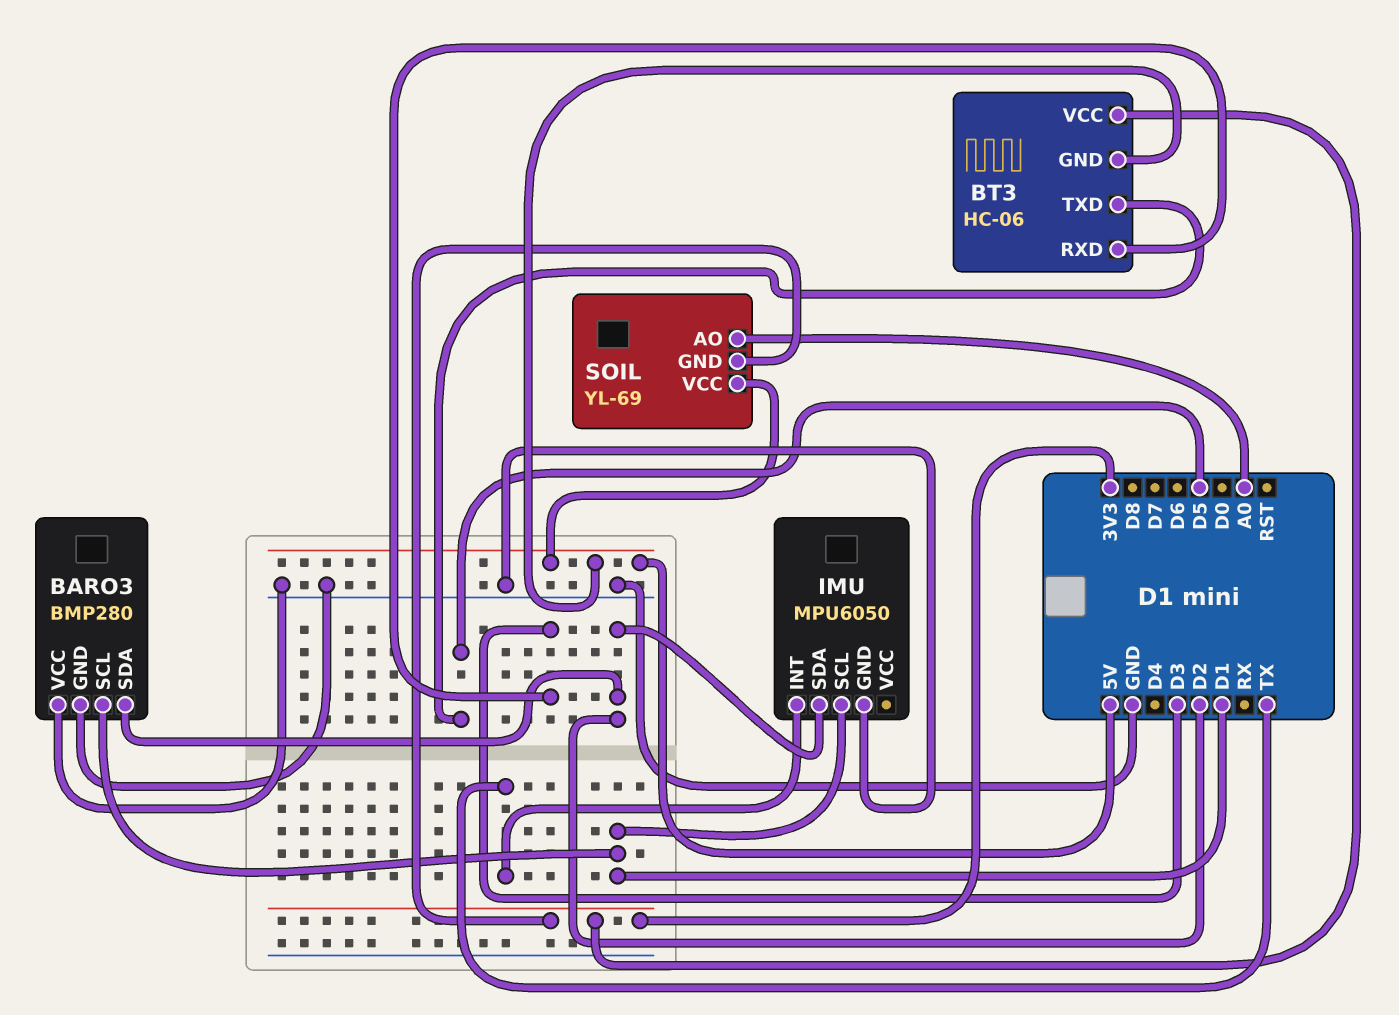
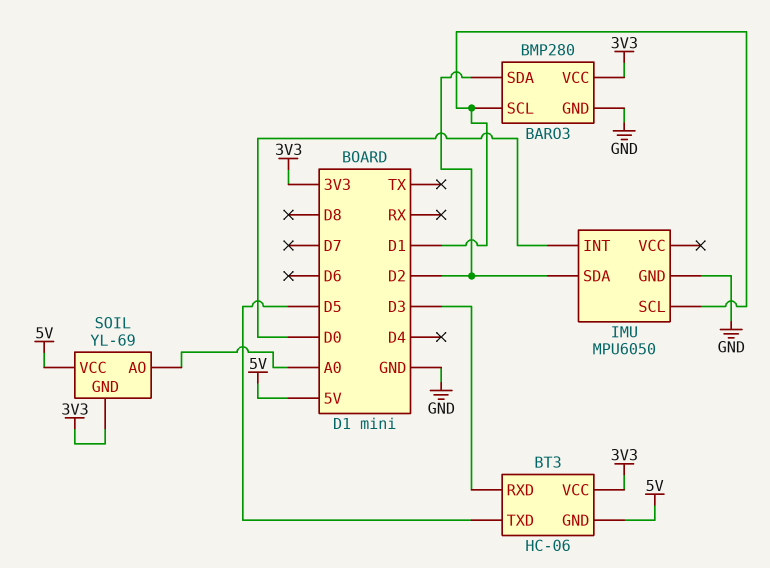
BARO3 pin VCC: GND -> 3V3
IMU pin INT: TX -> D0

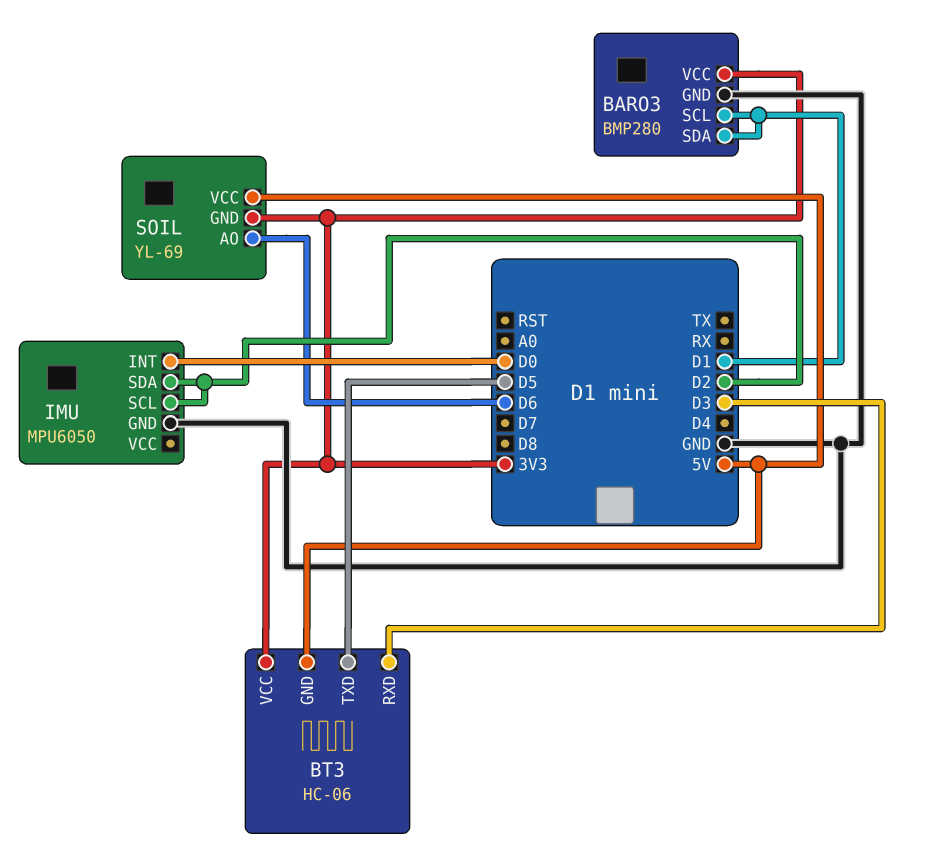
BARO3 pin SDA: D2 -> D1
IMU pin SCL: D1 -> D2
SOIL pin AO: A0 -> D6

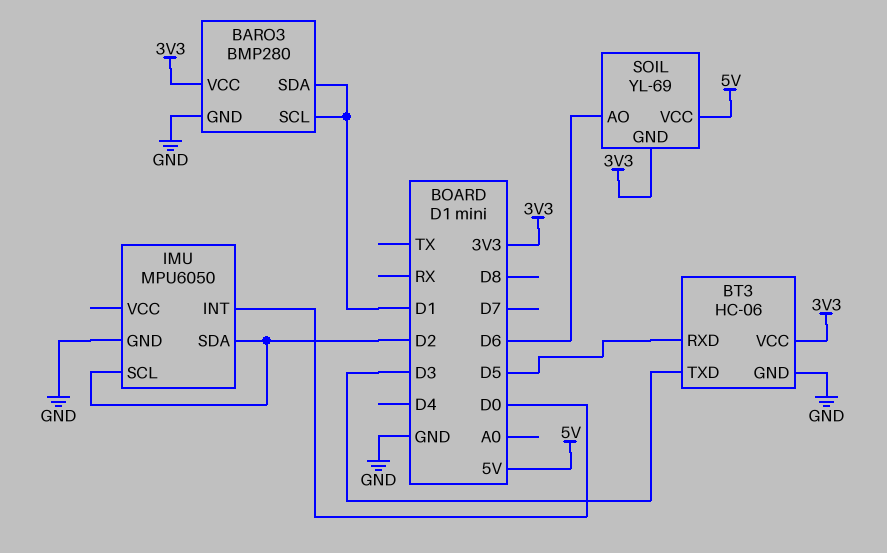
BT3 pin GND: 5V -> GND
BT3 pin RXD: D3 -> D5
BT3 pin TXD: D5 -> D3

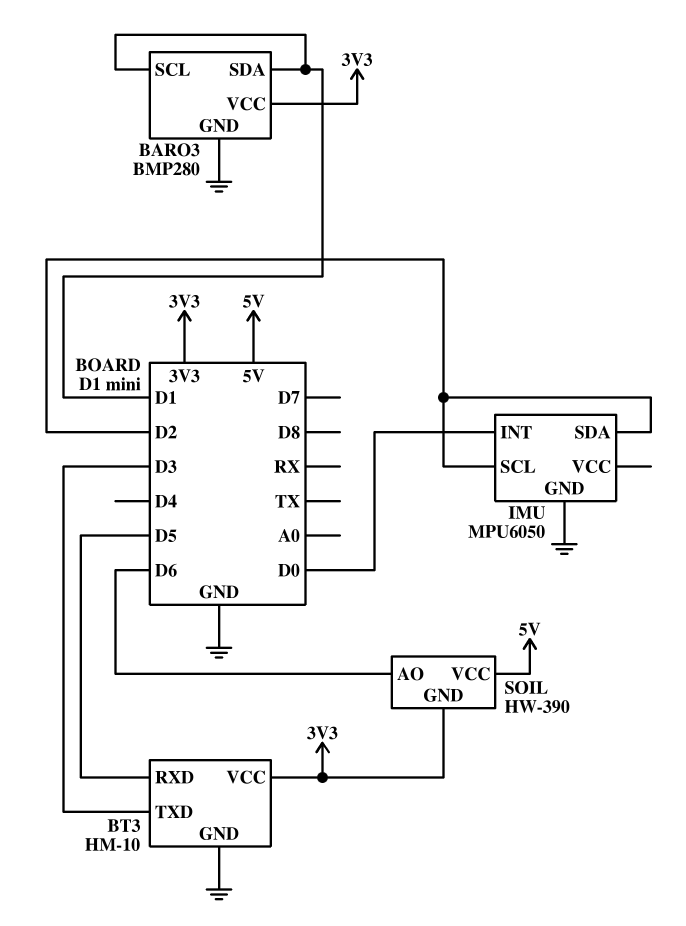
BT3: HC-06 -> HM-10
SOIL: YL-69 -> HW-390

